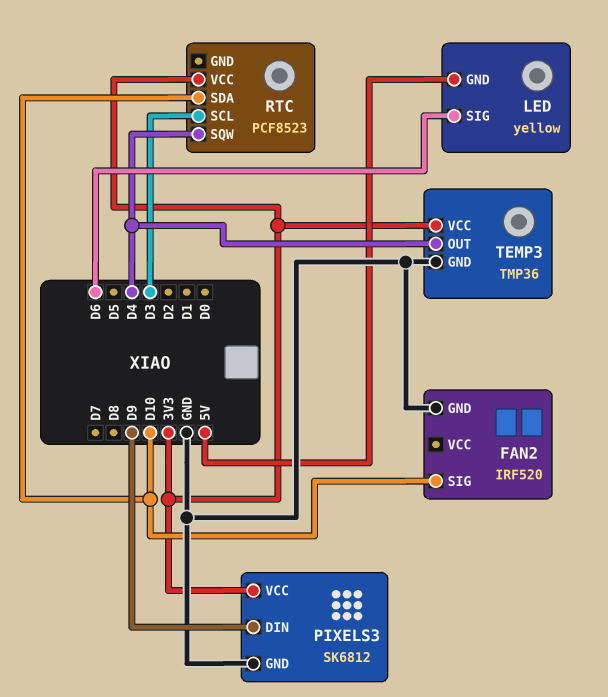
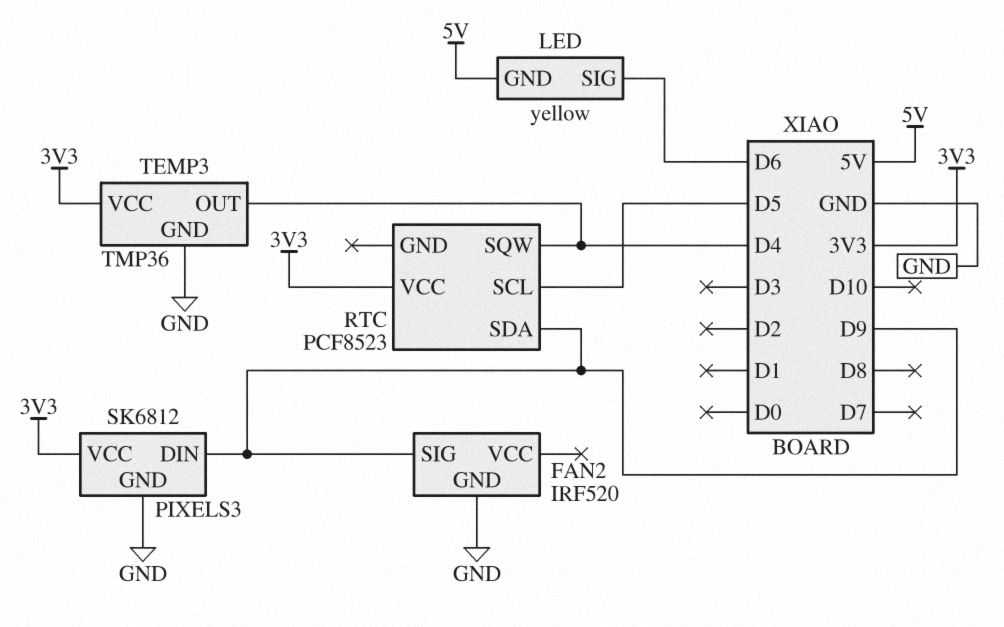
FAN2 pin SIG: D10 -> D9
RTC pin SCL: D3 -> D5
RTC pin SDA: D10 -> D9

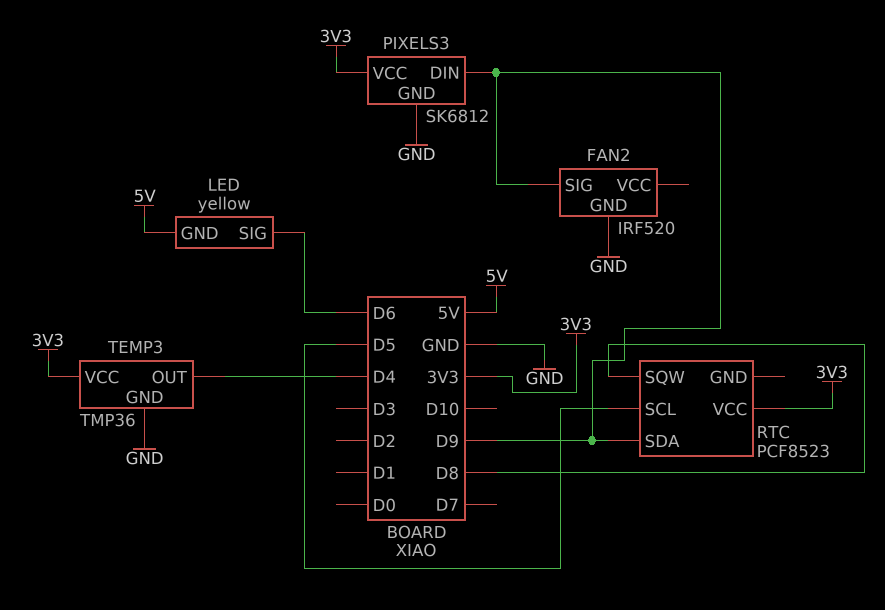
RTC pin SQW: D4 -> D8

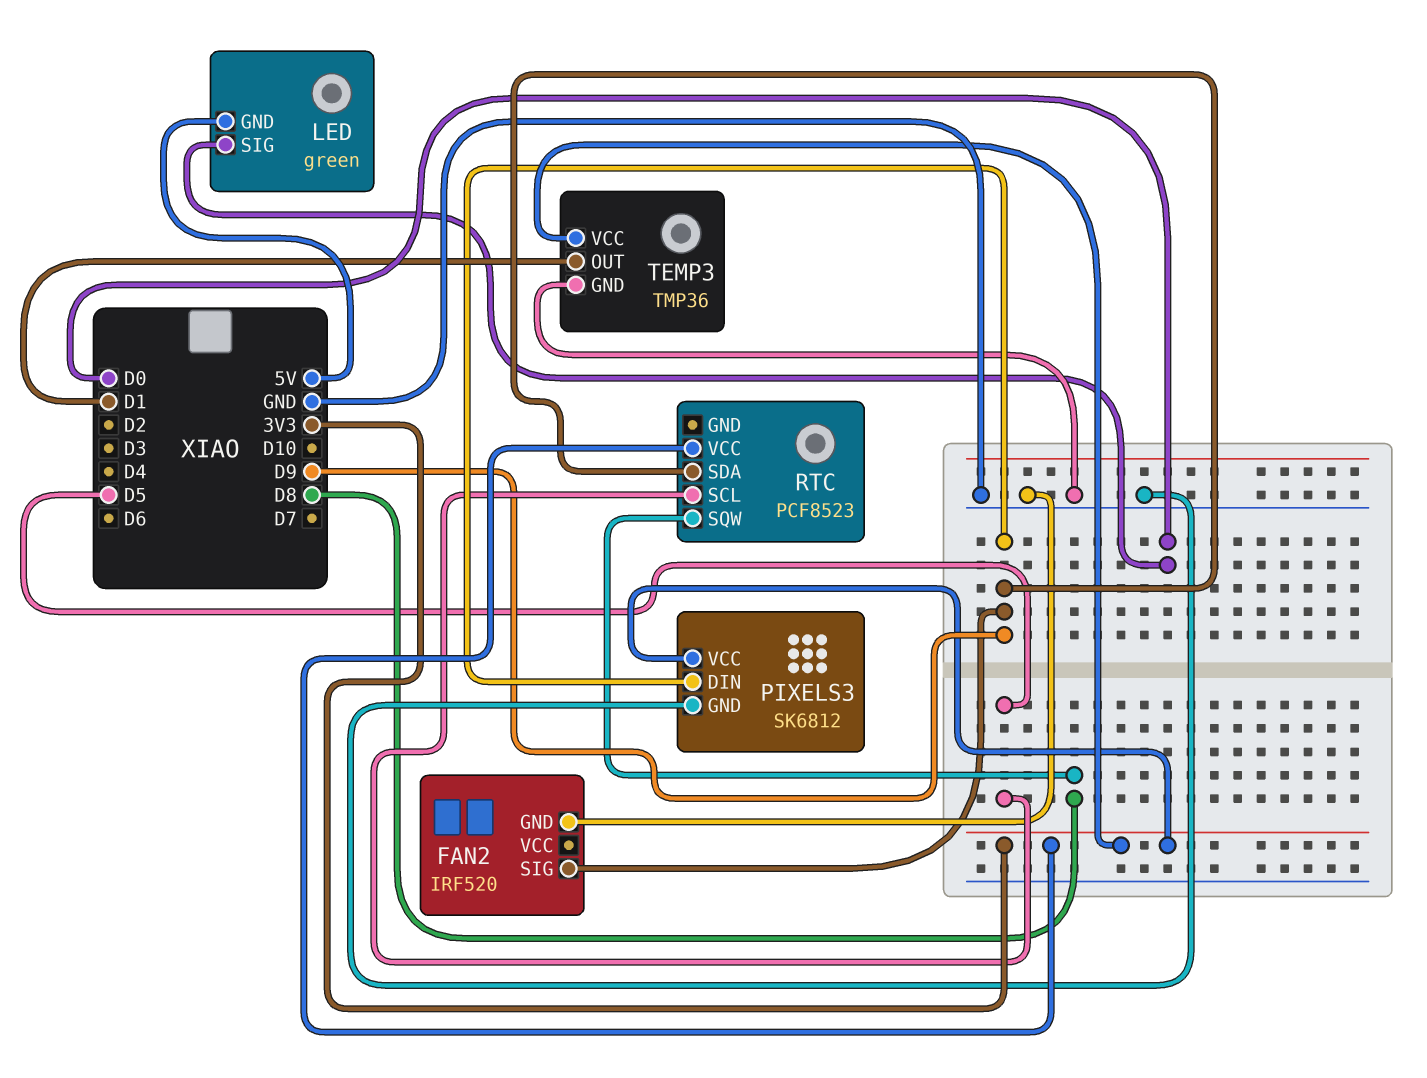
LED: yellow -> green
LED pin SIG: D6 -> D0
TEMP3 pin OUT: D4 -> D1

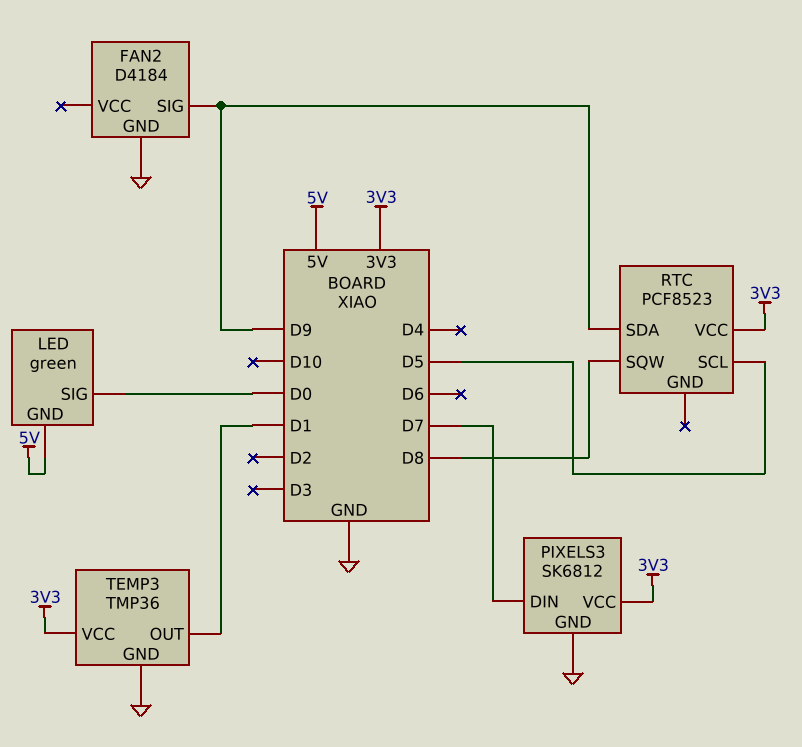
FAN2: IRF520 -> D4184
PIXELS3 pin DIN: D9 -> D7

